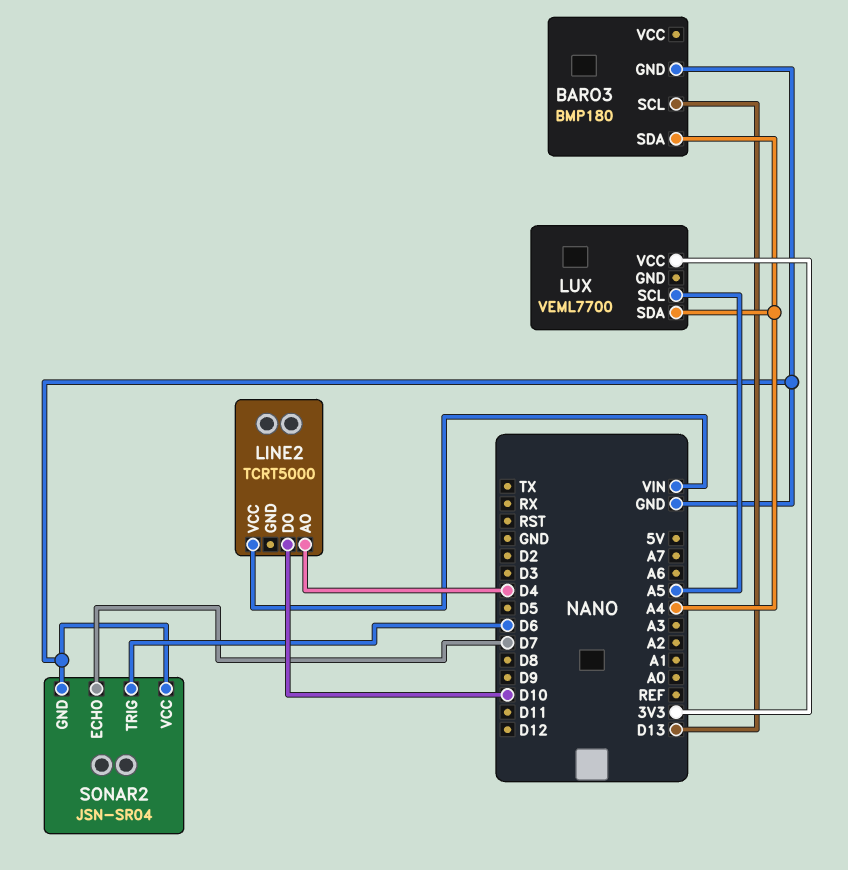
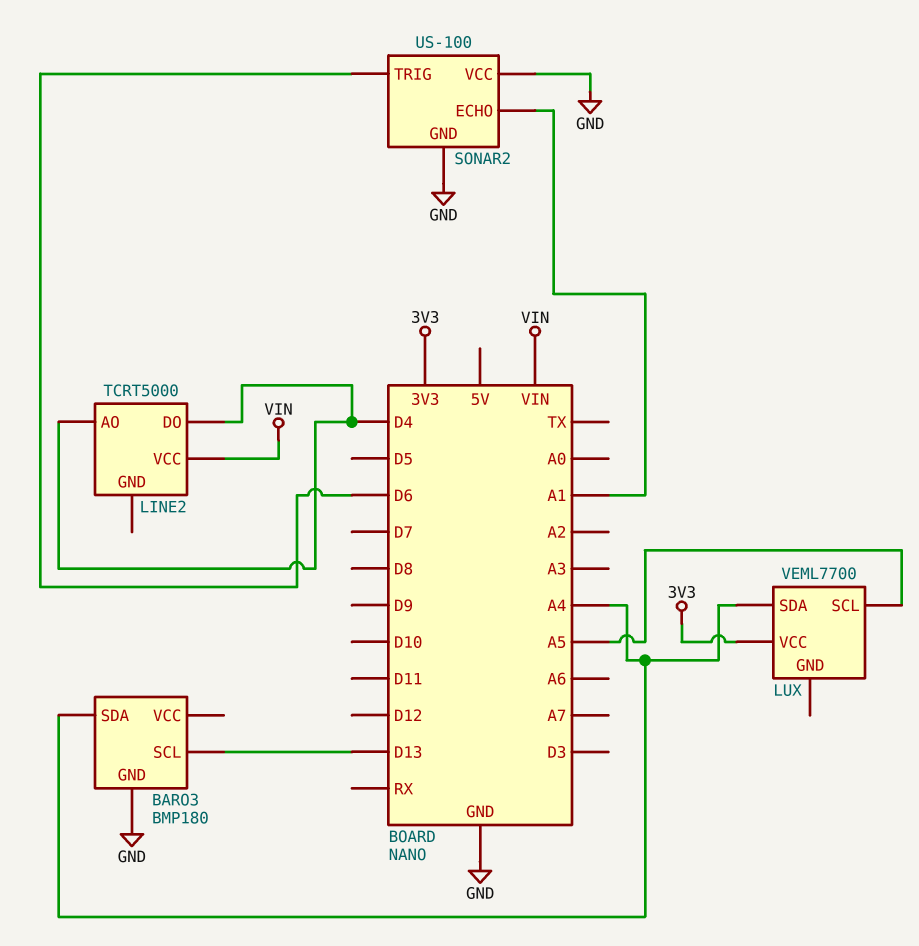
LINE2 pin DO: D10 -> D4
SONAR2: JSN-SR04 -> US-100
SONAR2 pin ECHO: D7 -> A1

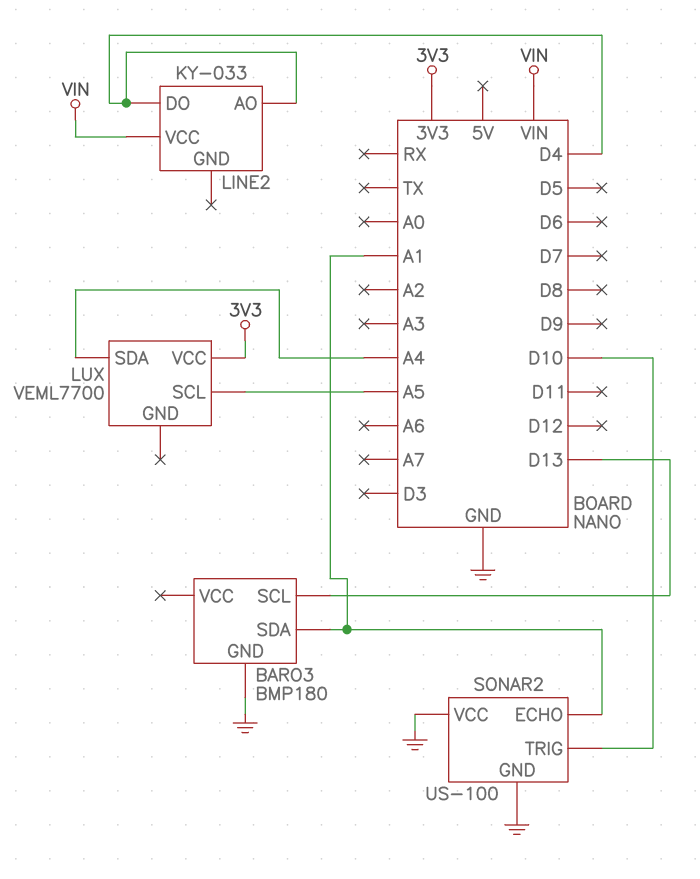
BARO3 pin SDA: A4 -> A1
LINE2: TCRT5000 -> KY-033
SONAR2 pin TRIG: D6 -> D10

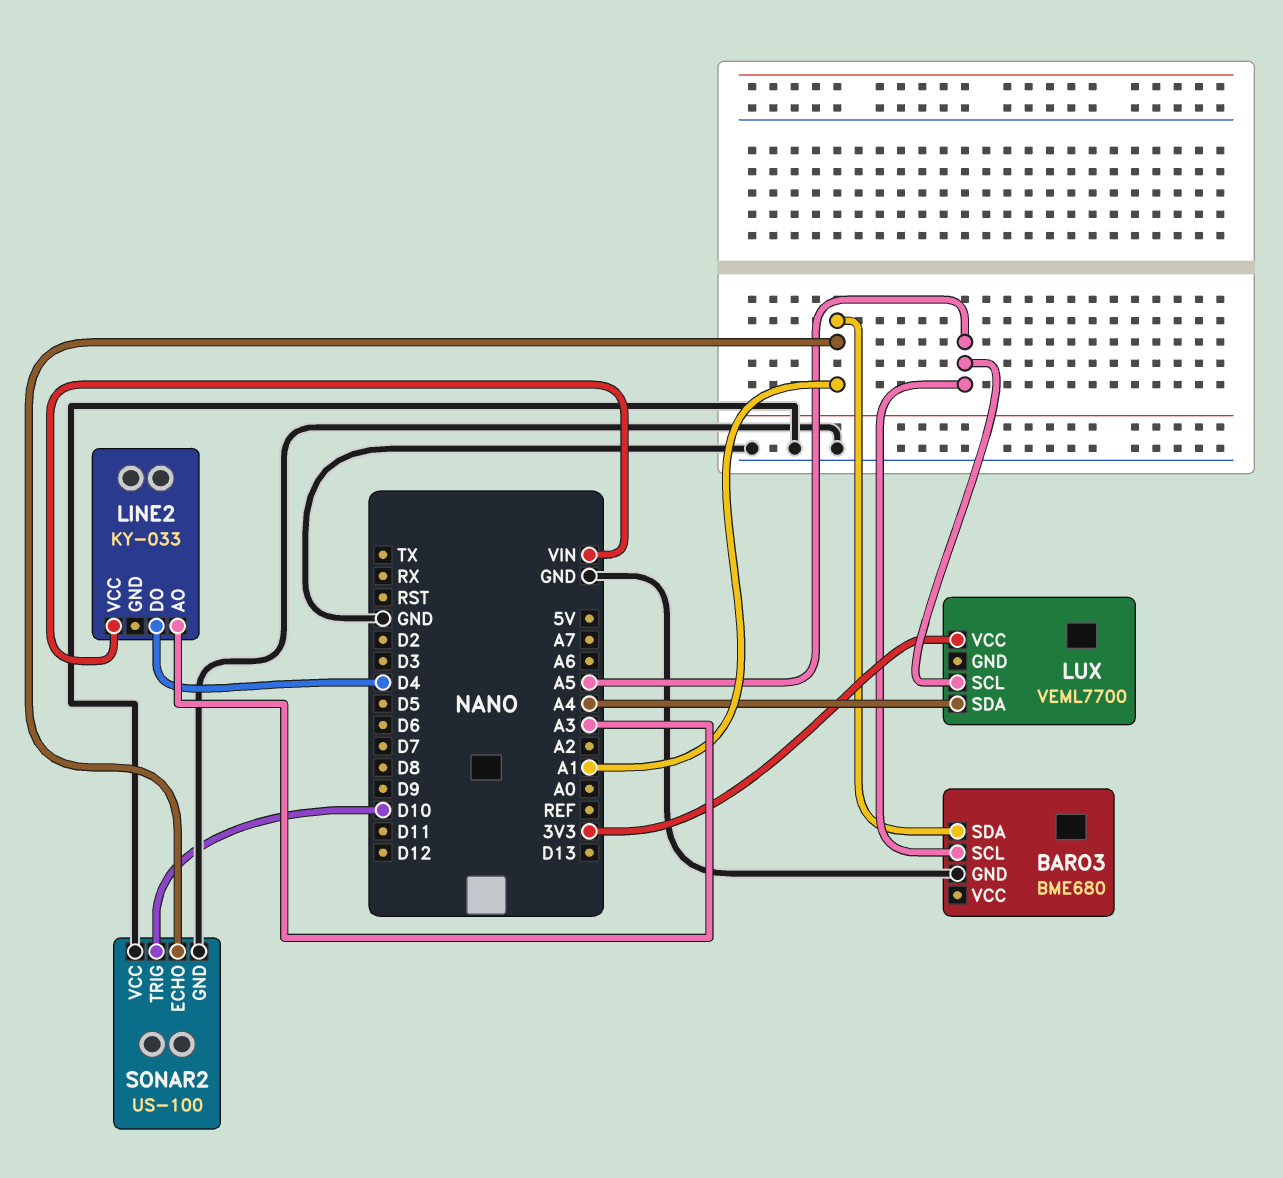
BARO3: BMP180 -> BME680
BARO3 pin SCL: D13 -> A5
LINE2 pin AO: D4 -> A3

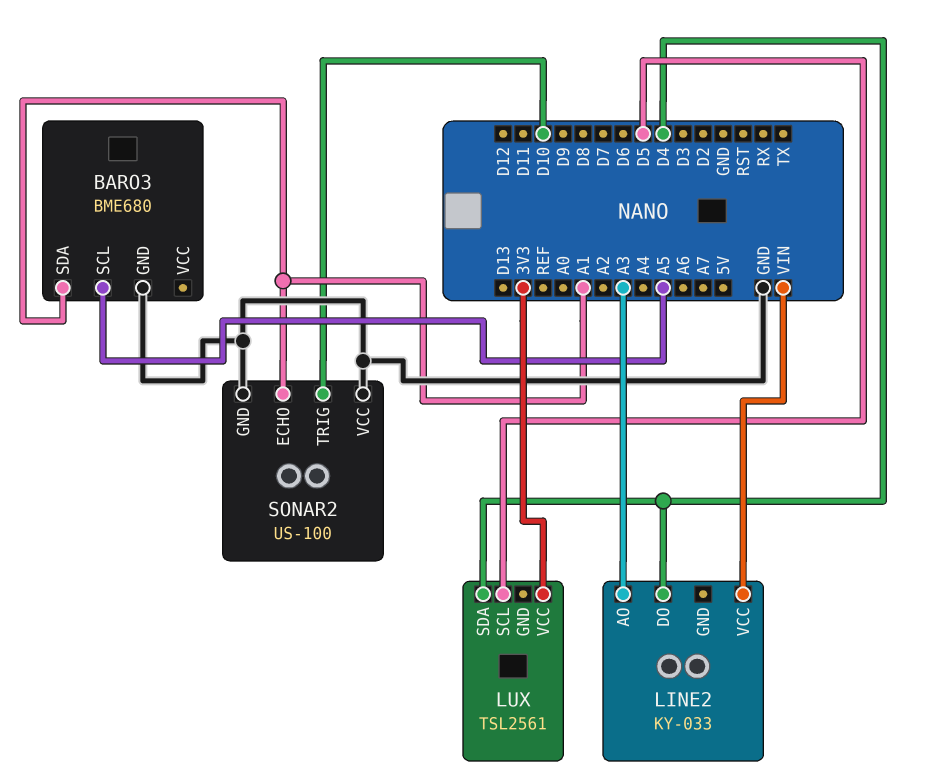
LUX: VEML7700 -> TSL2561
LUX pin SCL: A5 -> D5
LUX pin SDA: A4 -> D4

